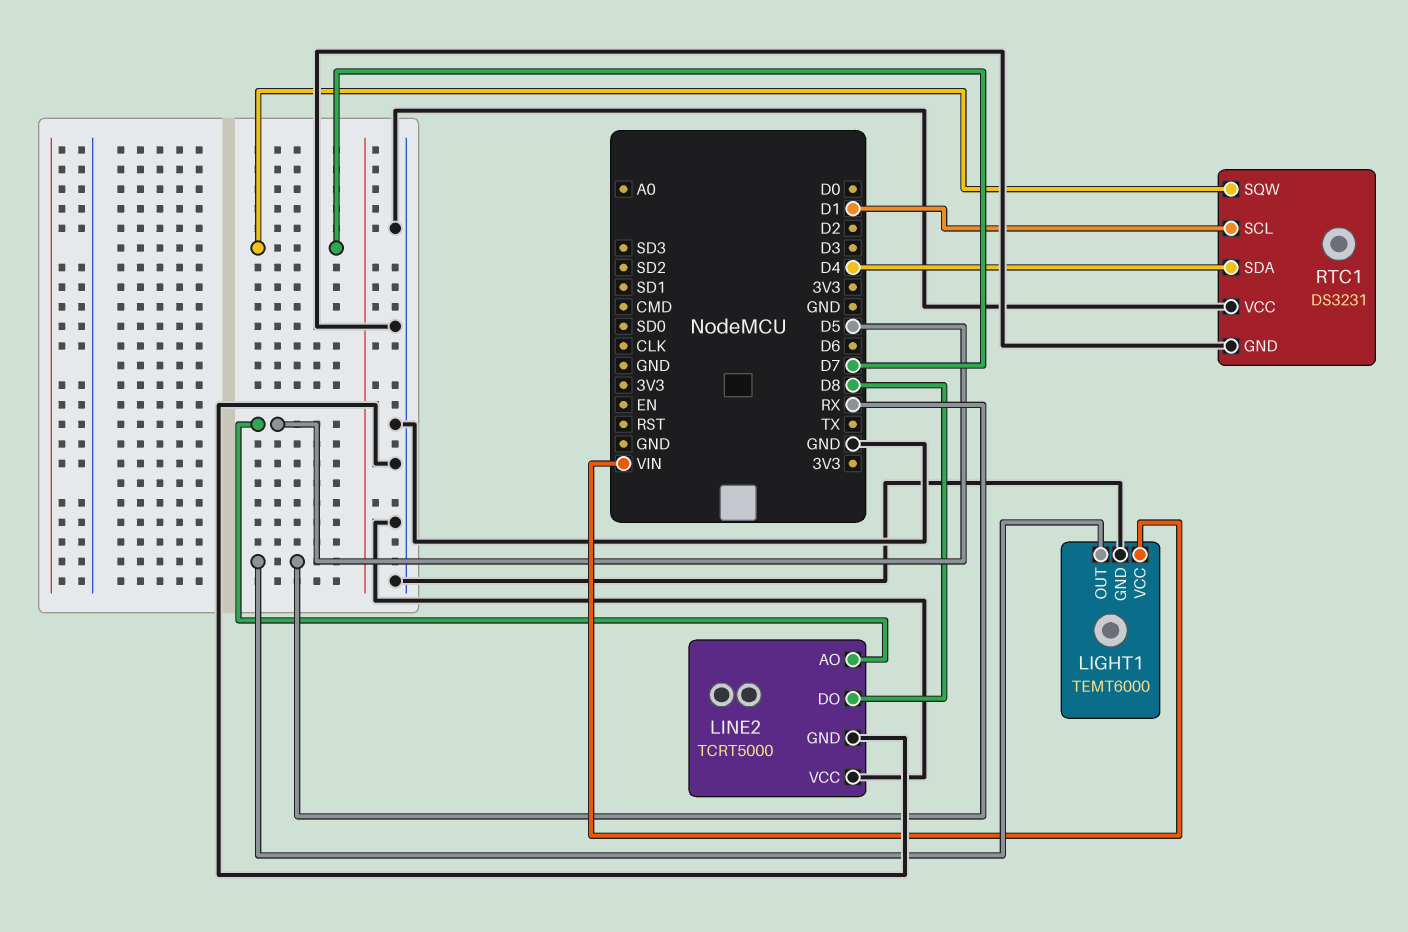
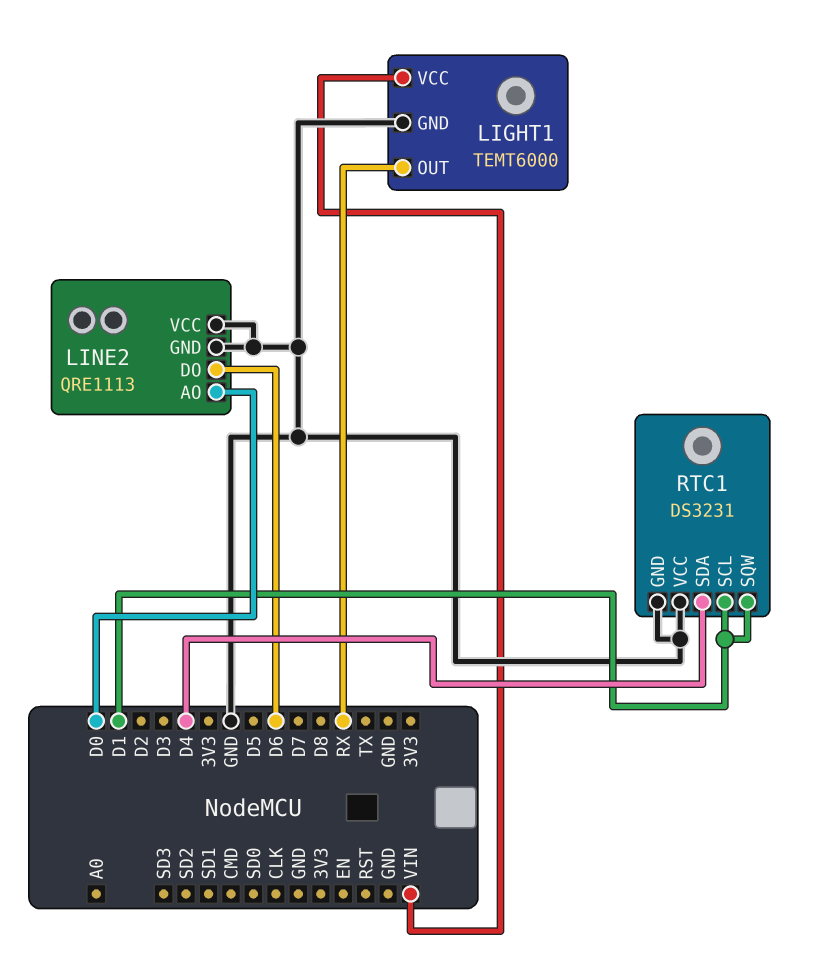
LINE2: TCRT5000 -> QRE1113
LINE2 pin AO: D5 -> D0
LINE2 pin DO: D8 -> D6
RTC1 pin SQW: D7 -> D1

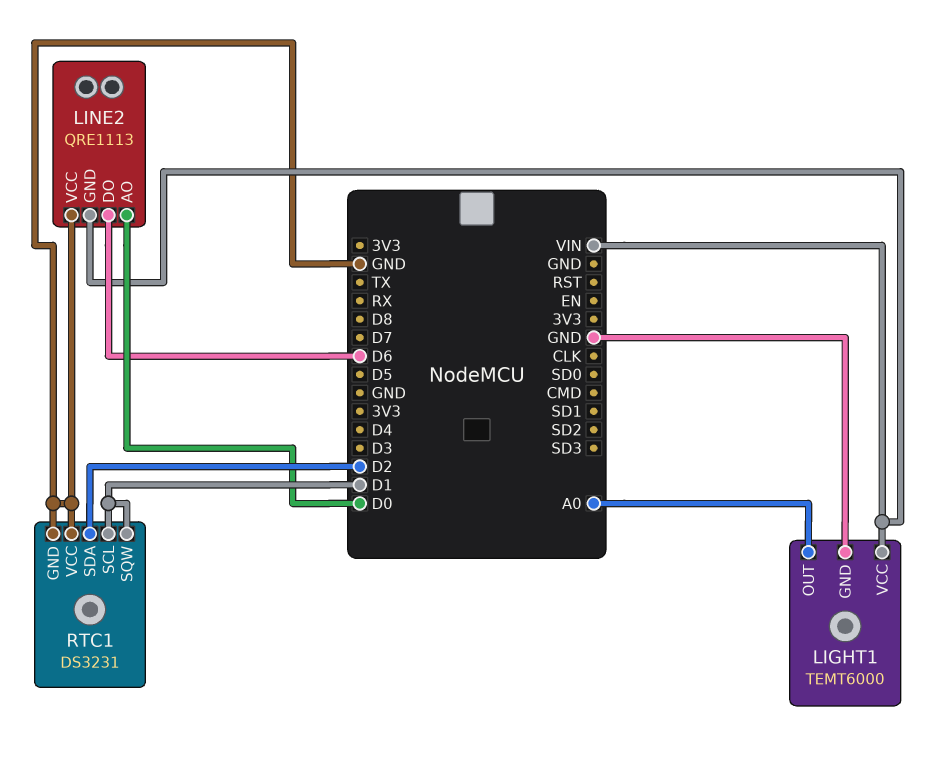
LIGHT1 pin OUT: RX -> A0
LINE2 pin GND: GND -> VIN
RTC1 pin SDA: D4 -> D2

